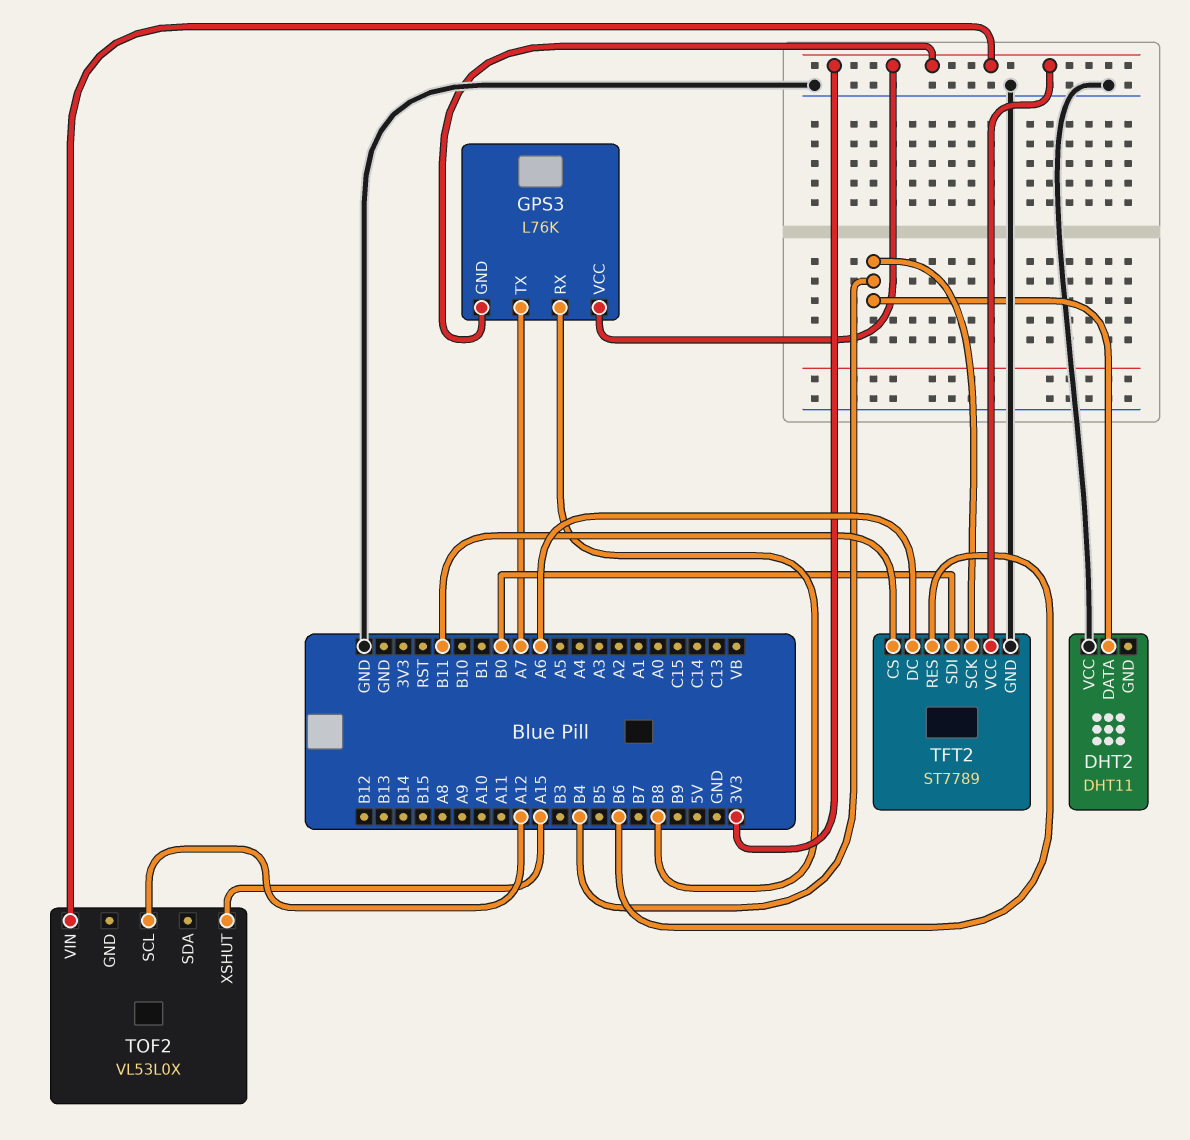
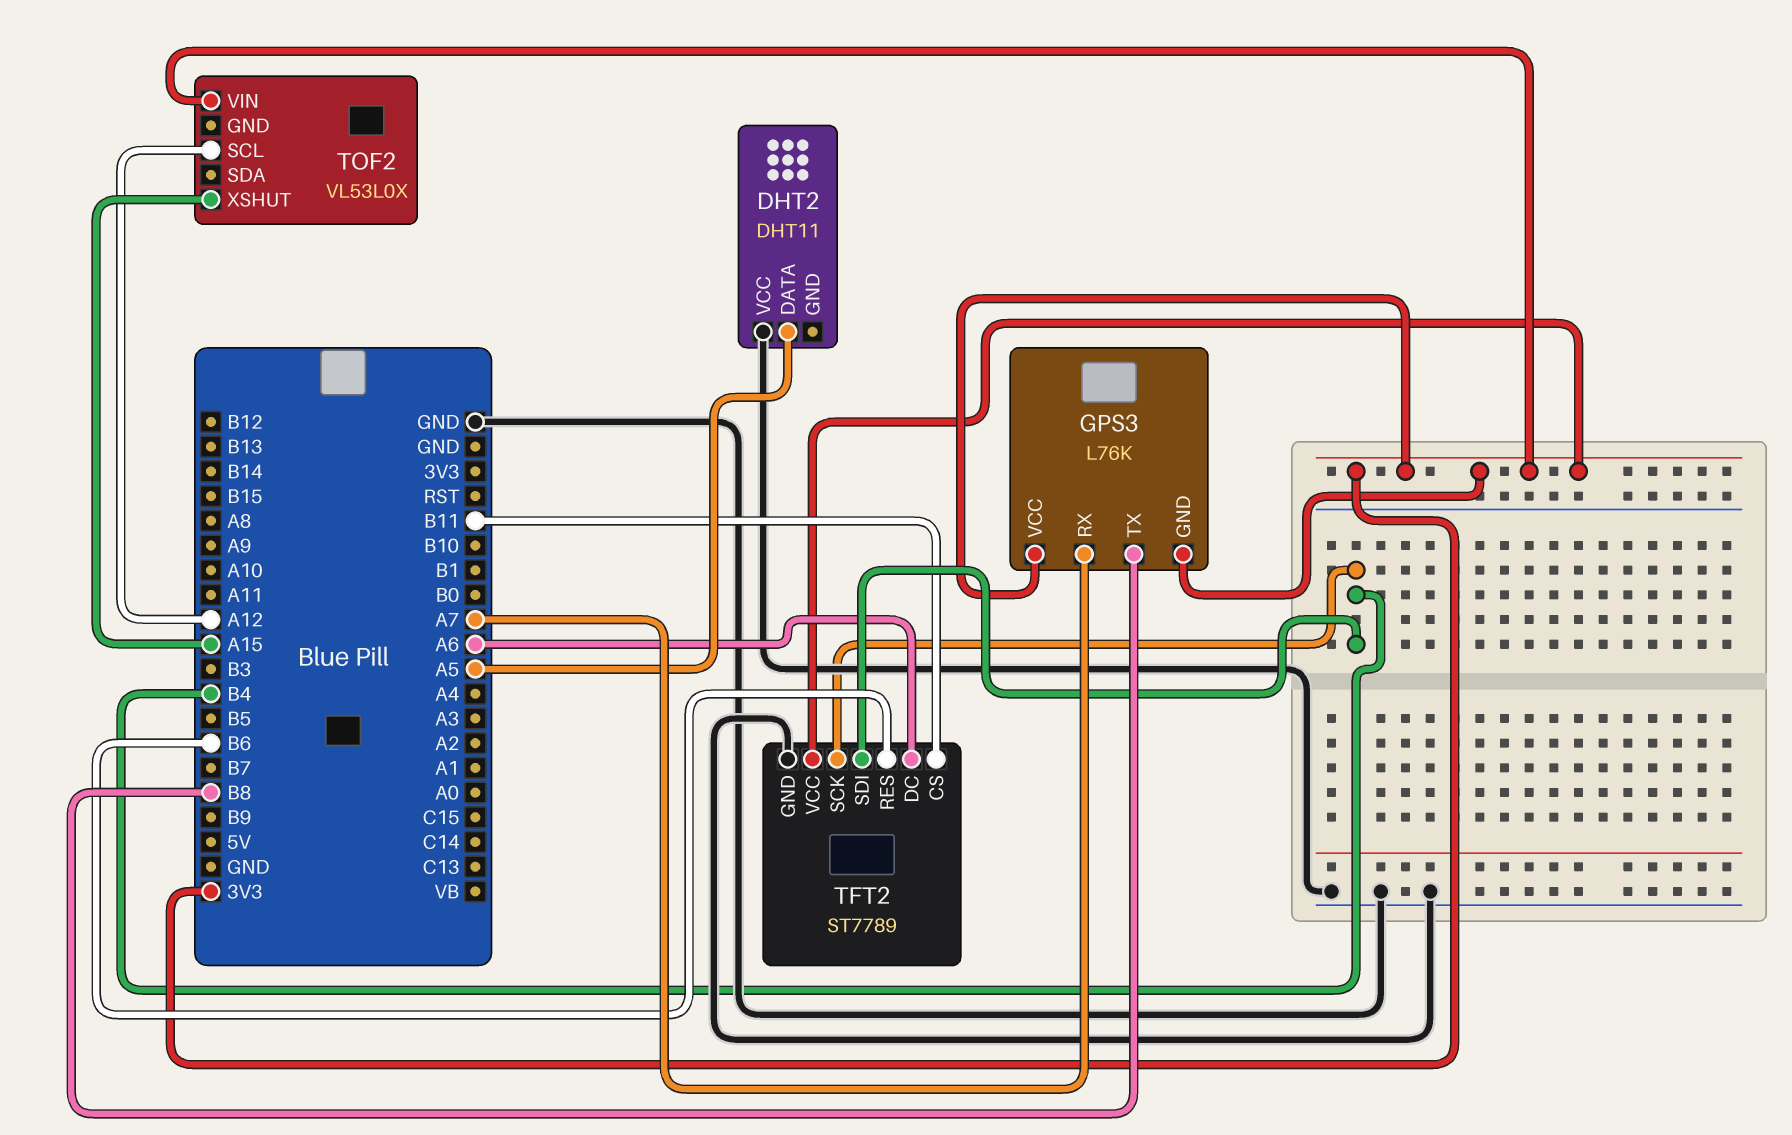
DHT2 pin DATA: B4 -> A5
GPS3 pin RX: B8 -> A7
GPS3 pin TX: A7 -> B8
TFT2 pin SDI: B0 -> B4

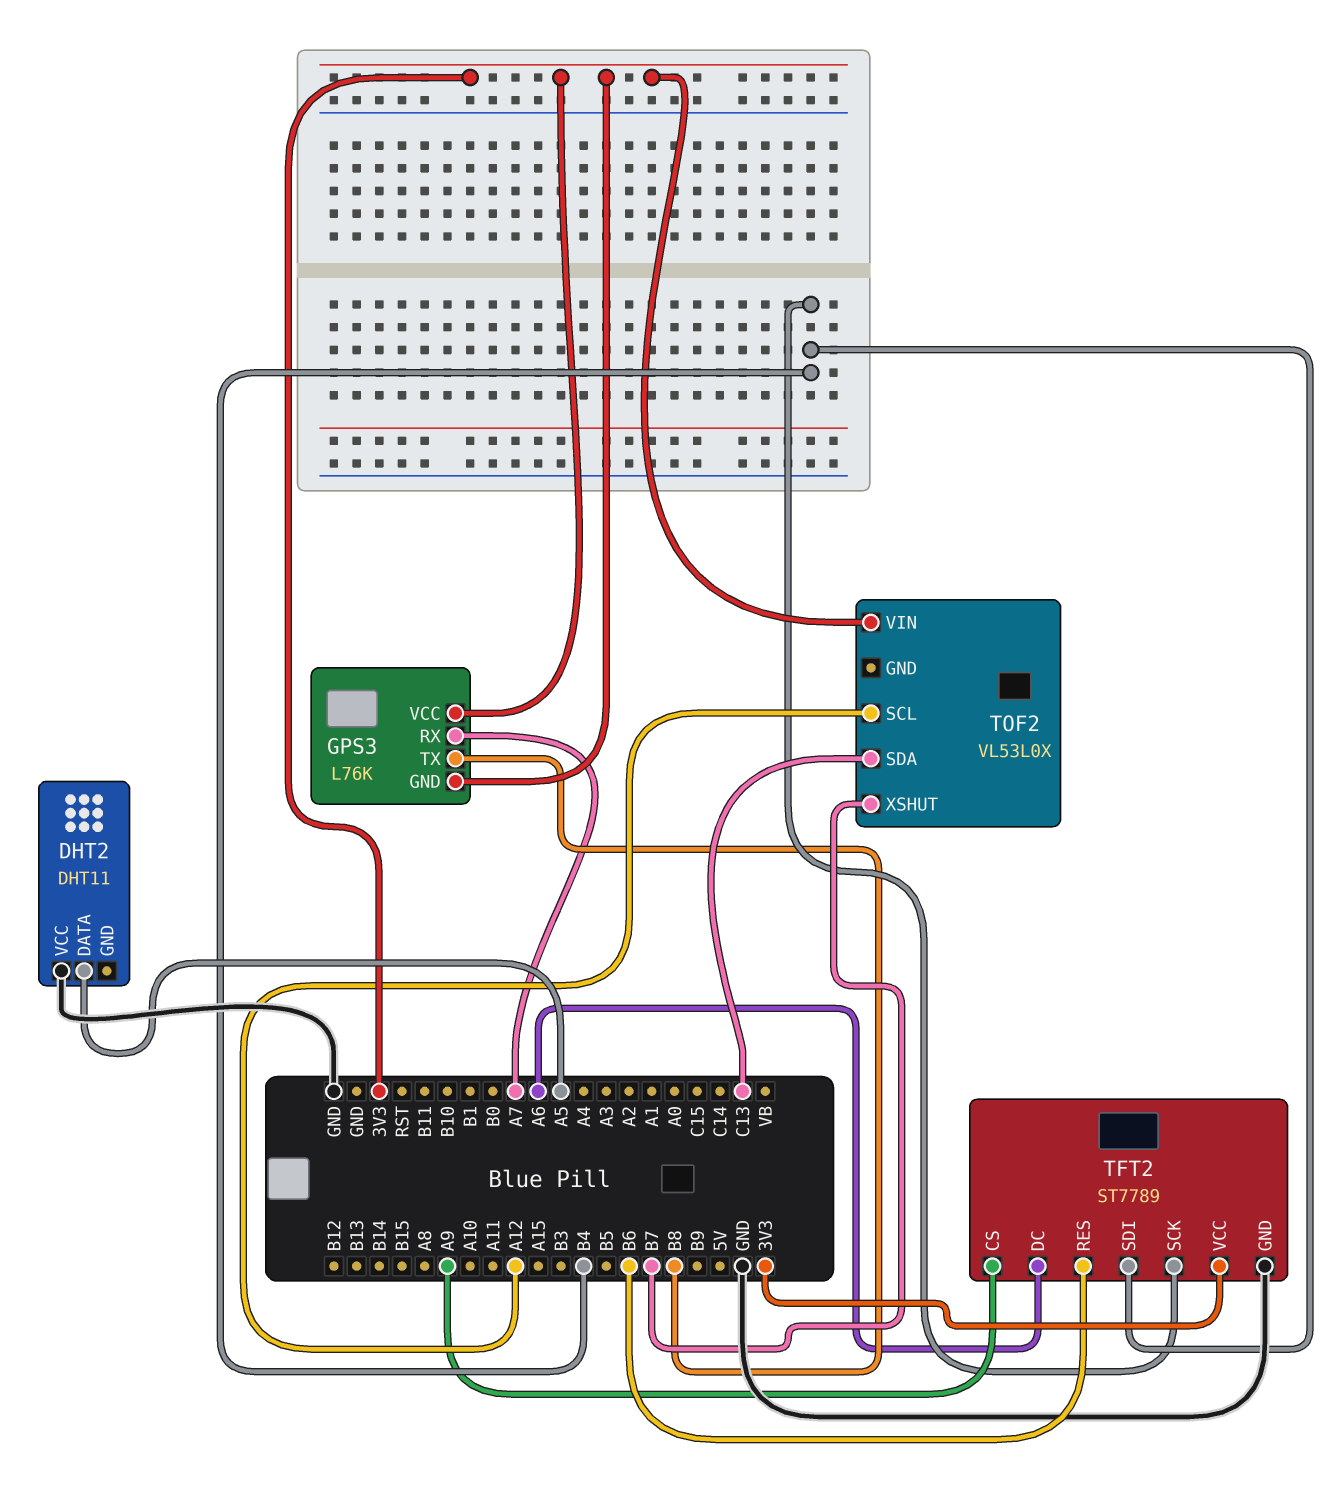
TFT2 pin CS: B11 -> A9
TOF2 pin SDA: none -> C13
TOF2 pin XSHUT: A15 -> B7

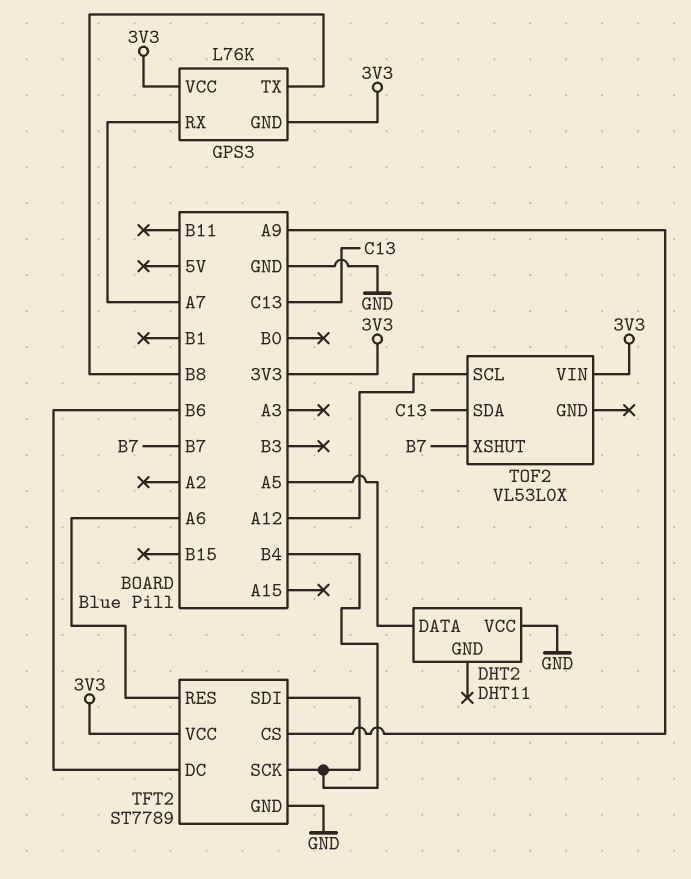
TFT2 pin DC: A6 -> B6
TFT2 pin RES: B6 -> A6

